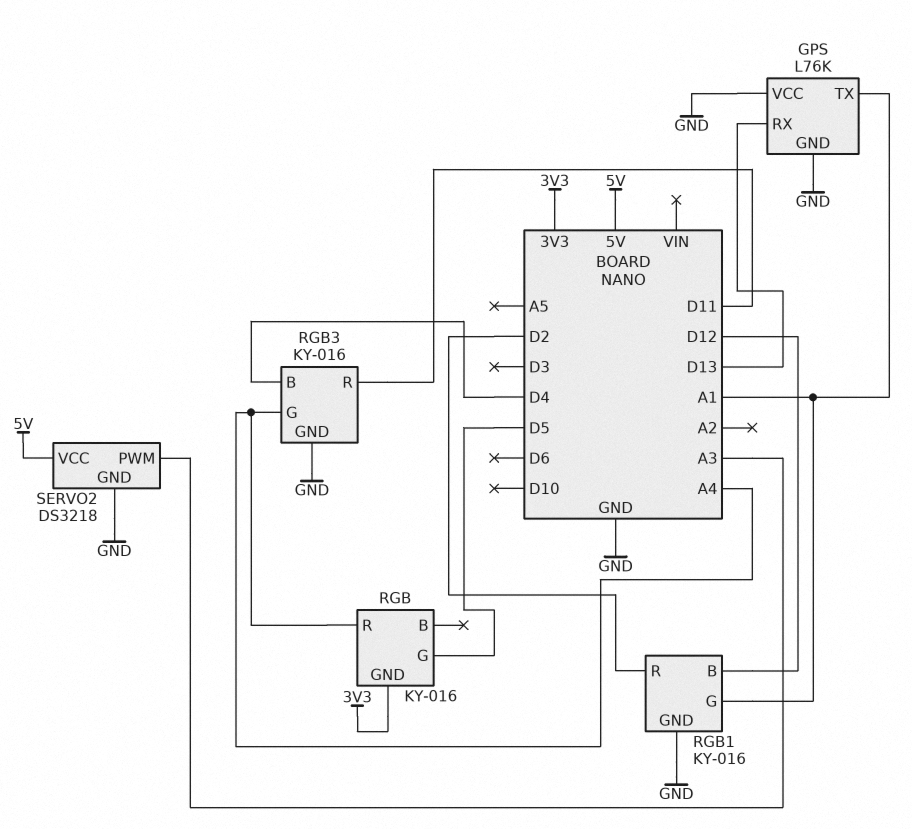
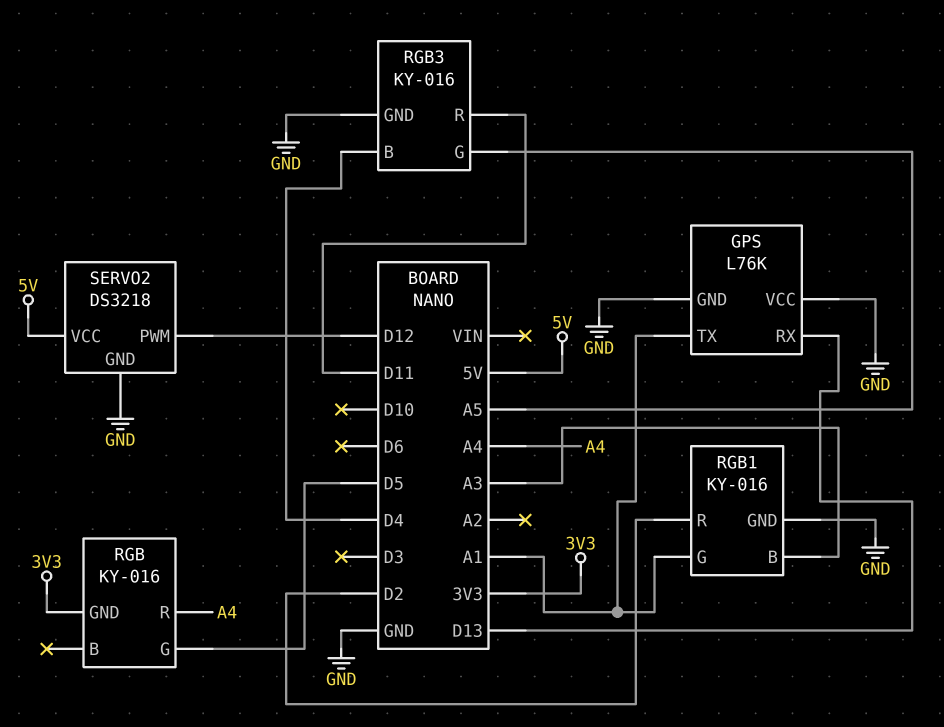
RGB1 pin B: D12 -> A3
RGB3 pin G: A4 -> A5
SERVO2 pin PWM: A3 -> D12

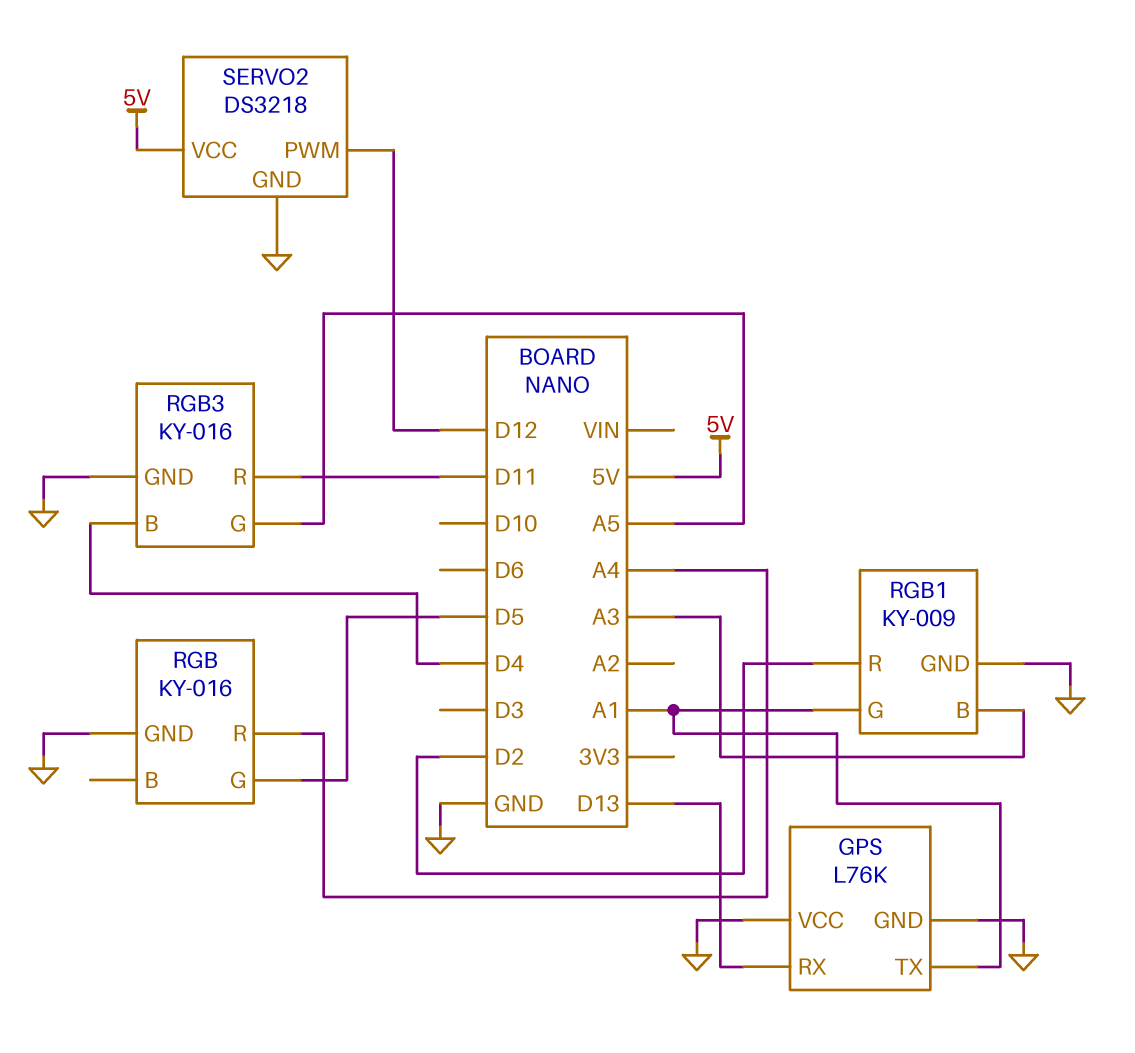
RGB pin GND: 3V3 -> GND
RGB1: KY-016 -> KY-009

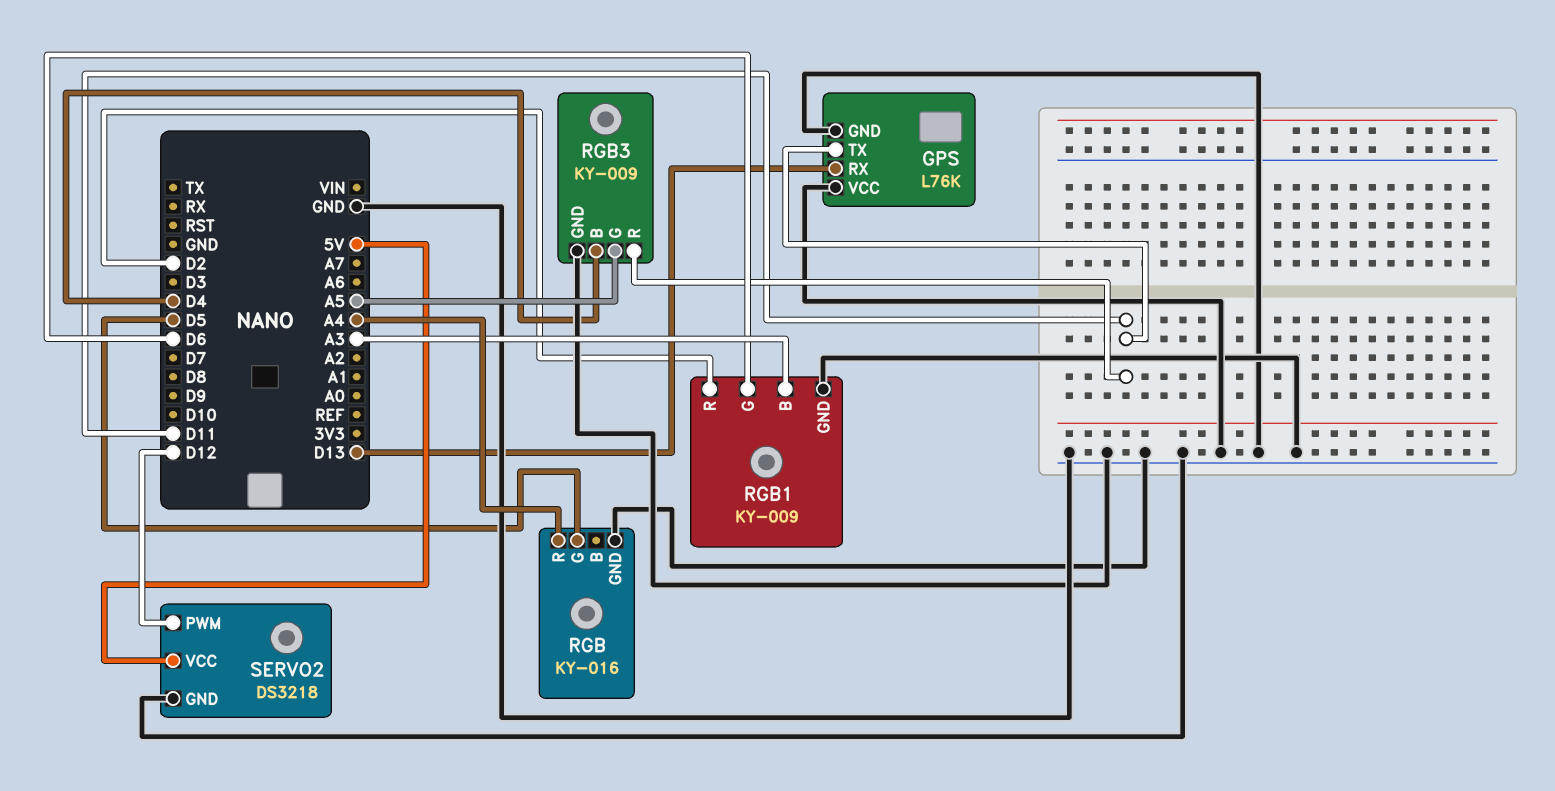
GPS pin TX: A1 -> D11
RGB1 pin G: A1 -> D6
RGB3: KY-016 -> KY-009

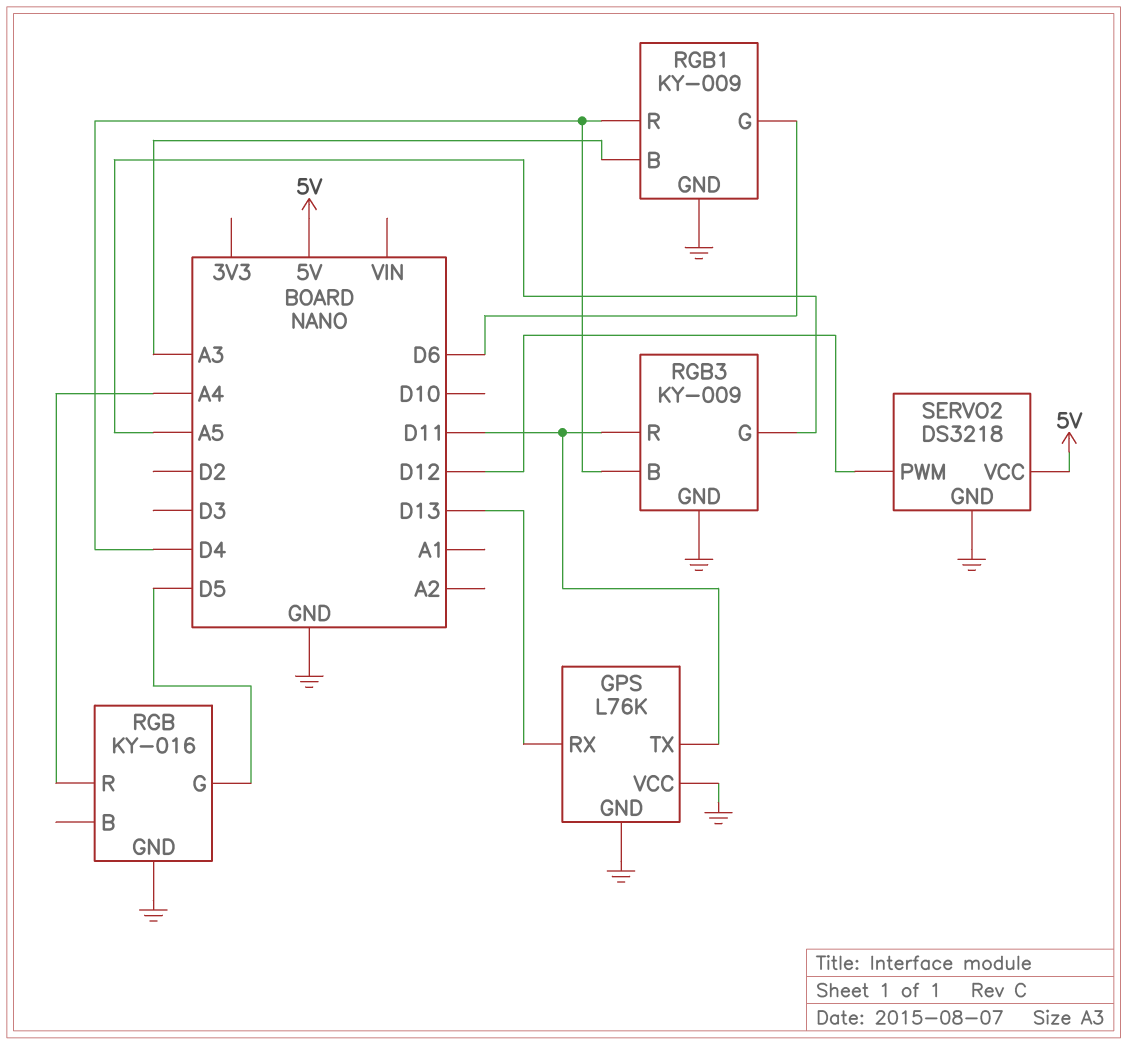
RGB1 pin R: D2 -> D4

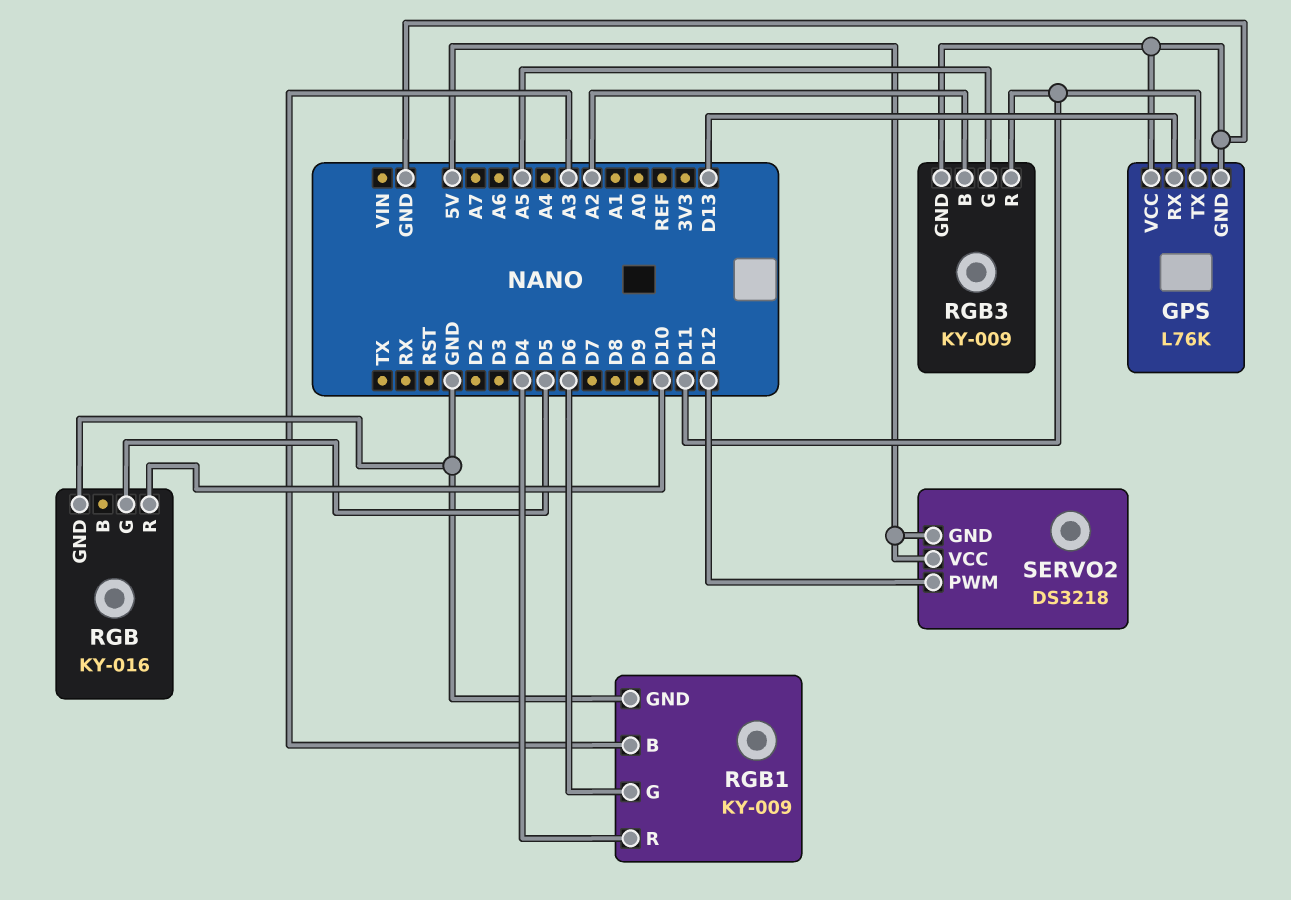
RGB pin R: A4 -> D10
RGB3 pin B: D4 -> A2
SERVO2 pin GND: GND -> 5V

